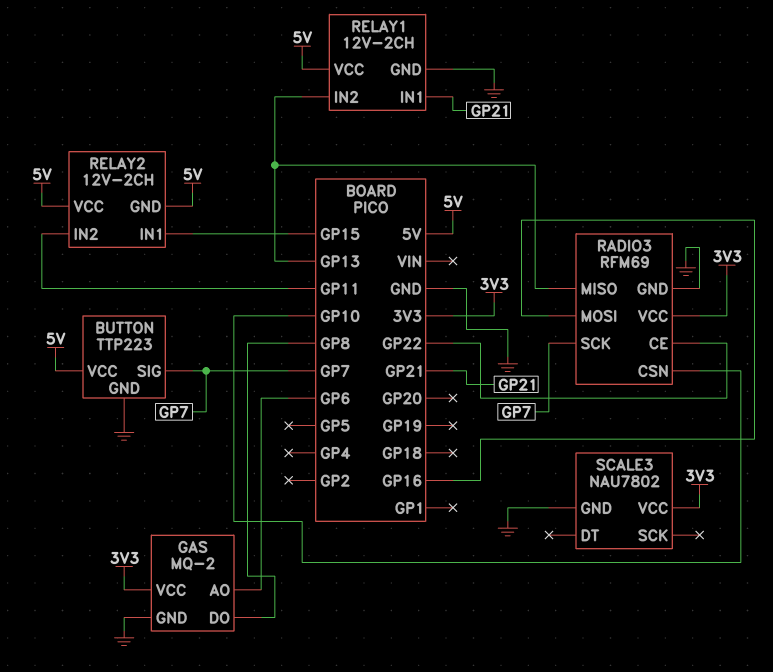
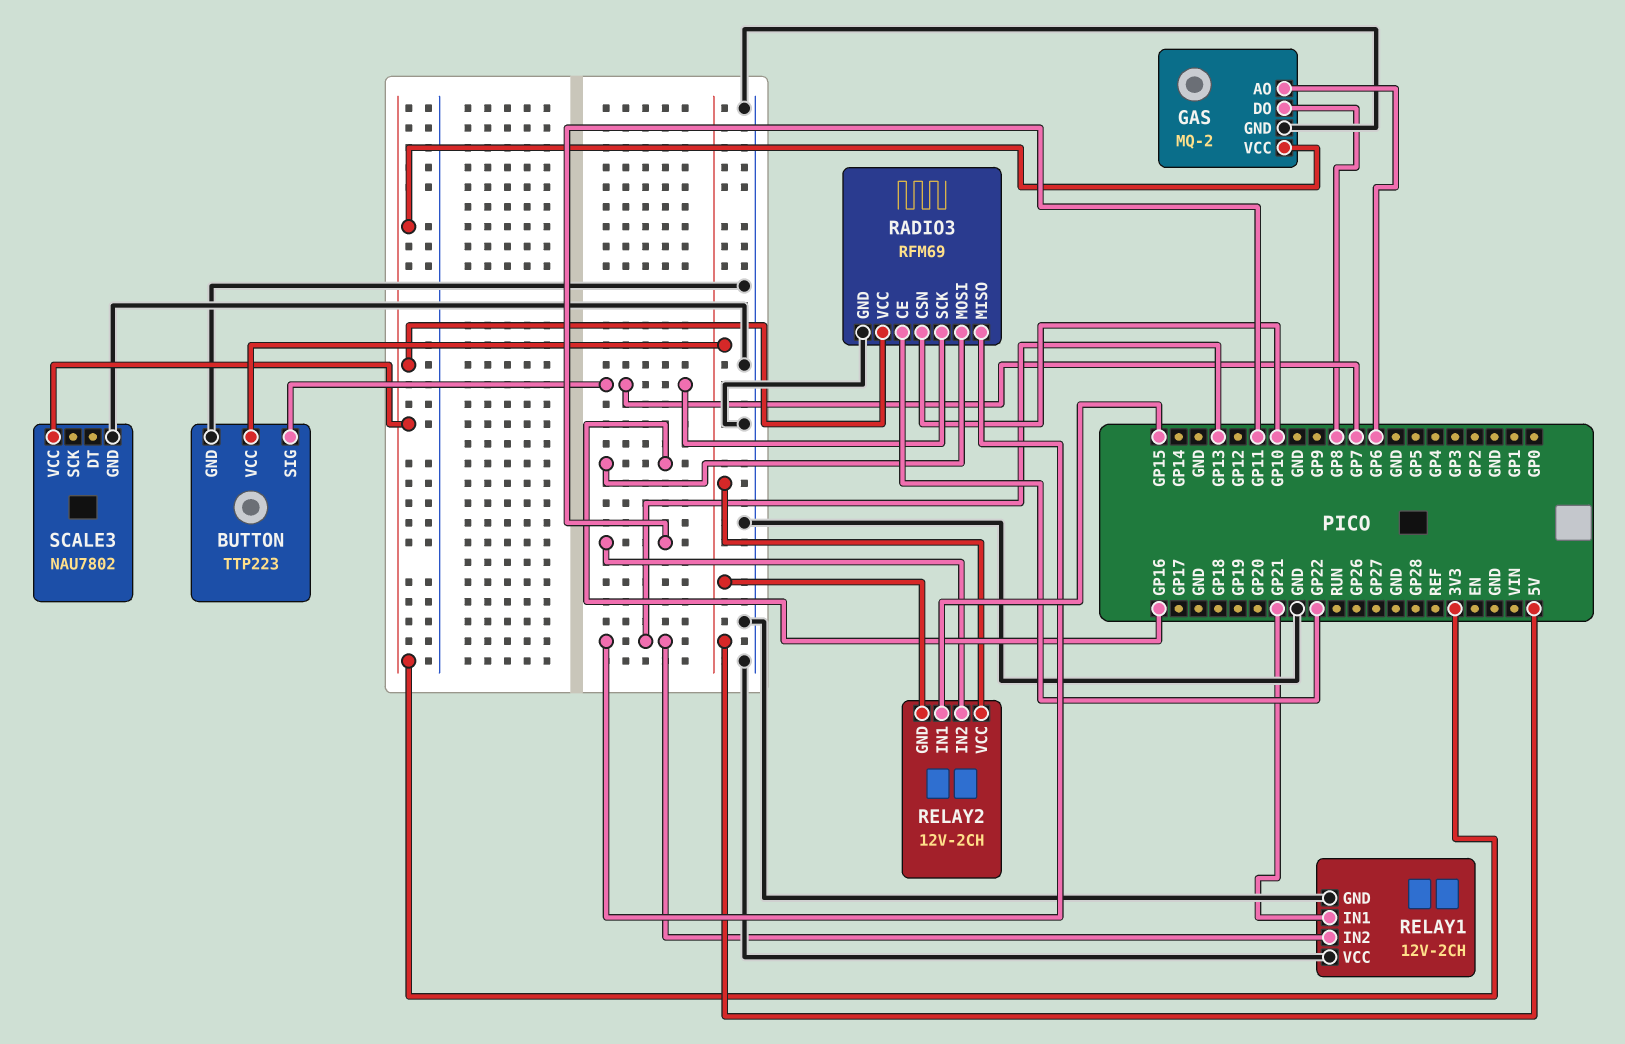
RELAY1 pin VCC: 5V -> GND

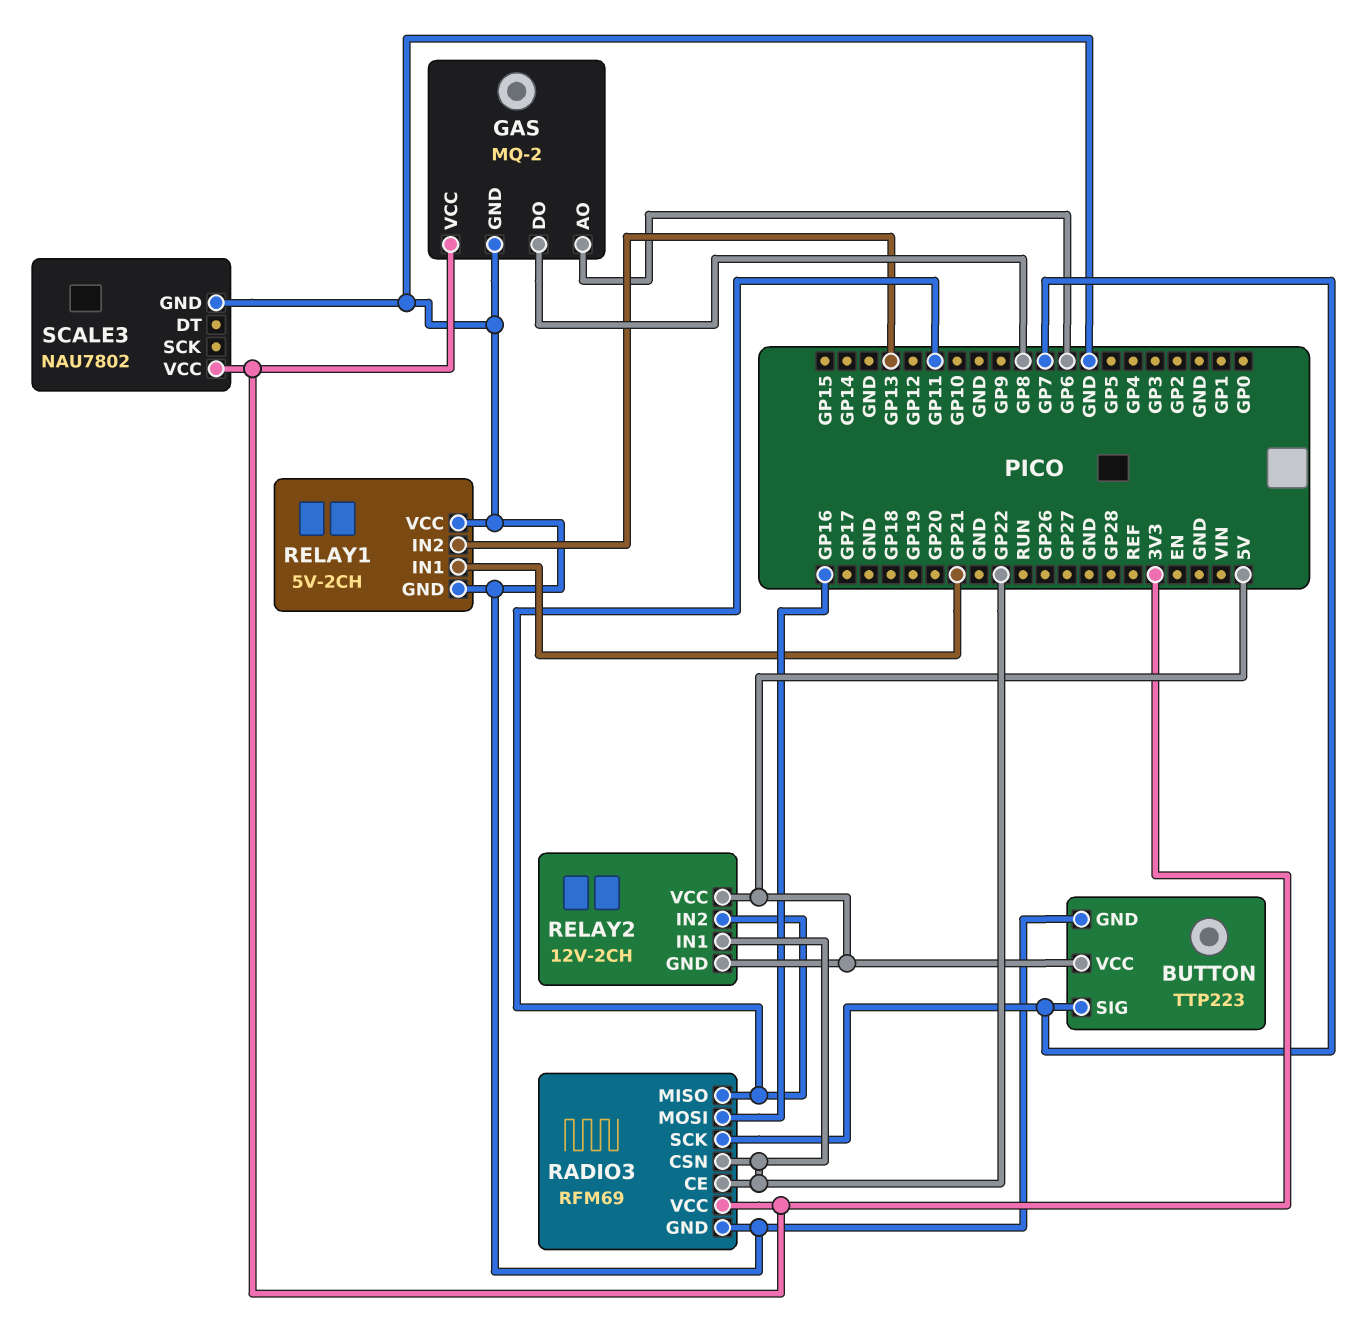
RADIO3 pin CSN: GP10 -> GP22
RADIO3 pin MISO: GP13 -> GP11
RELAY1: 12V-2CH -> 5V-2CH
RELAY2 pin IN1: GP15 -> GP22

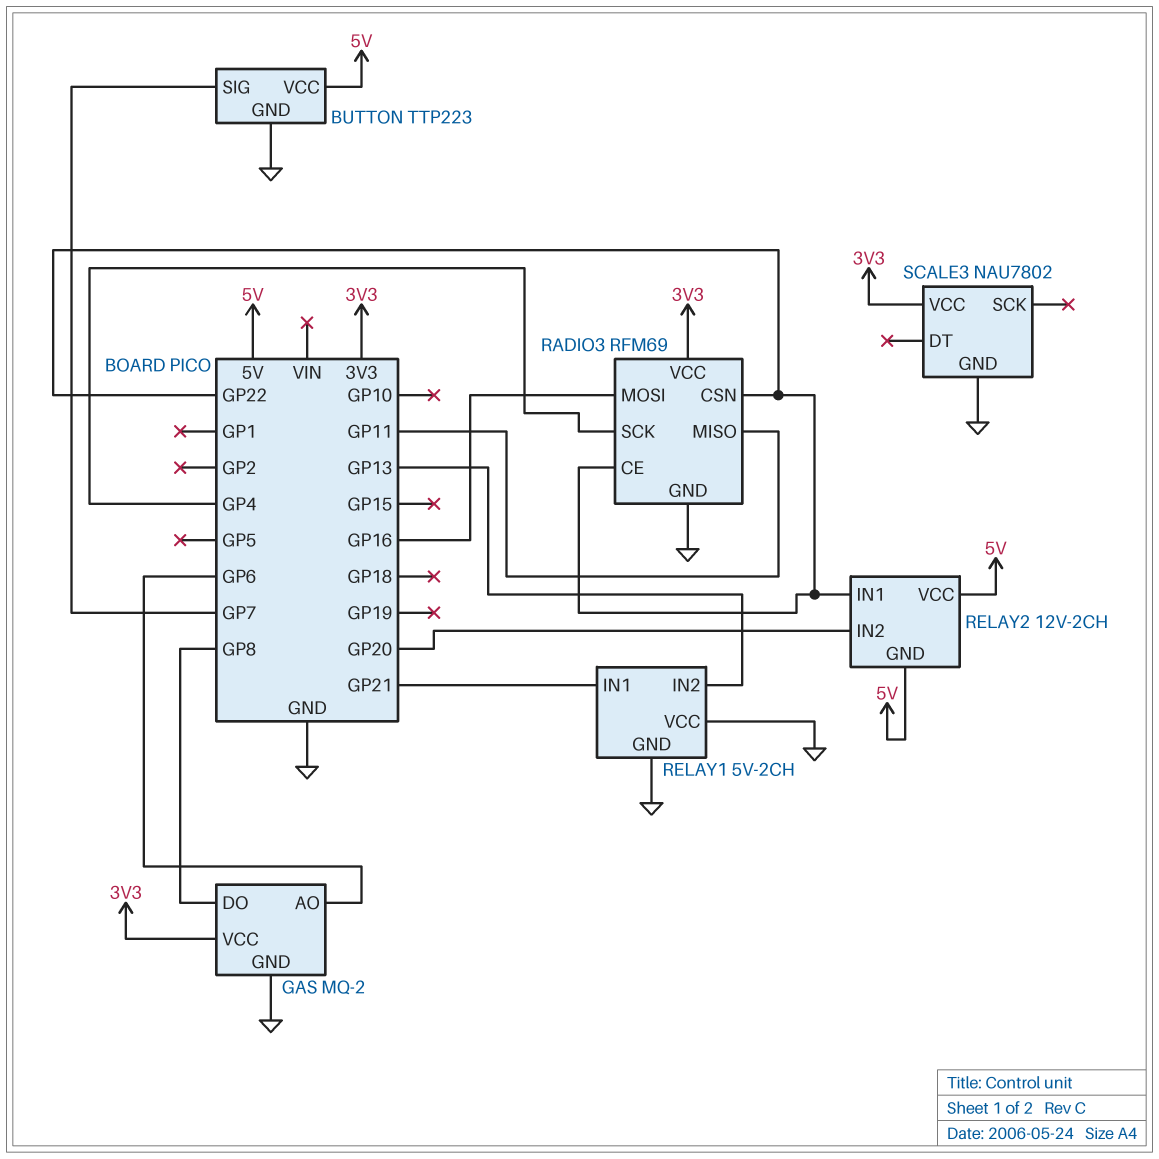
RADIO3 pin SCK: GP7 -> GP4
RELAY2 pin IN2: GP11 -> GP20

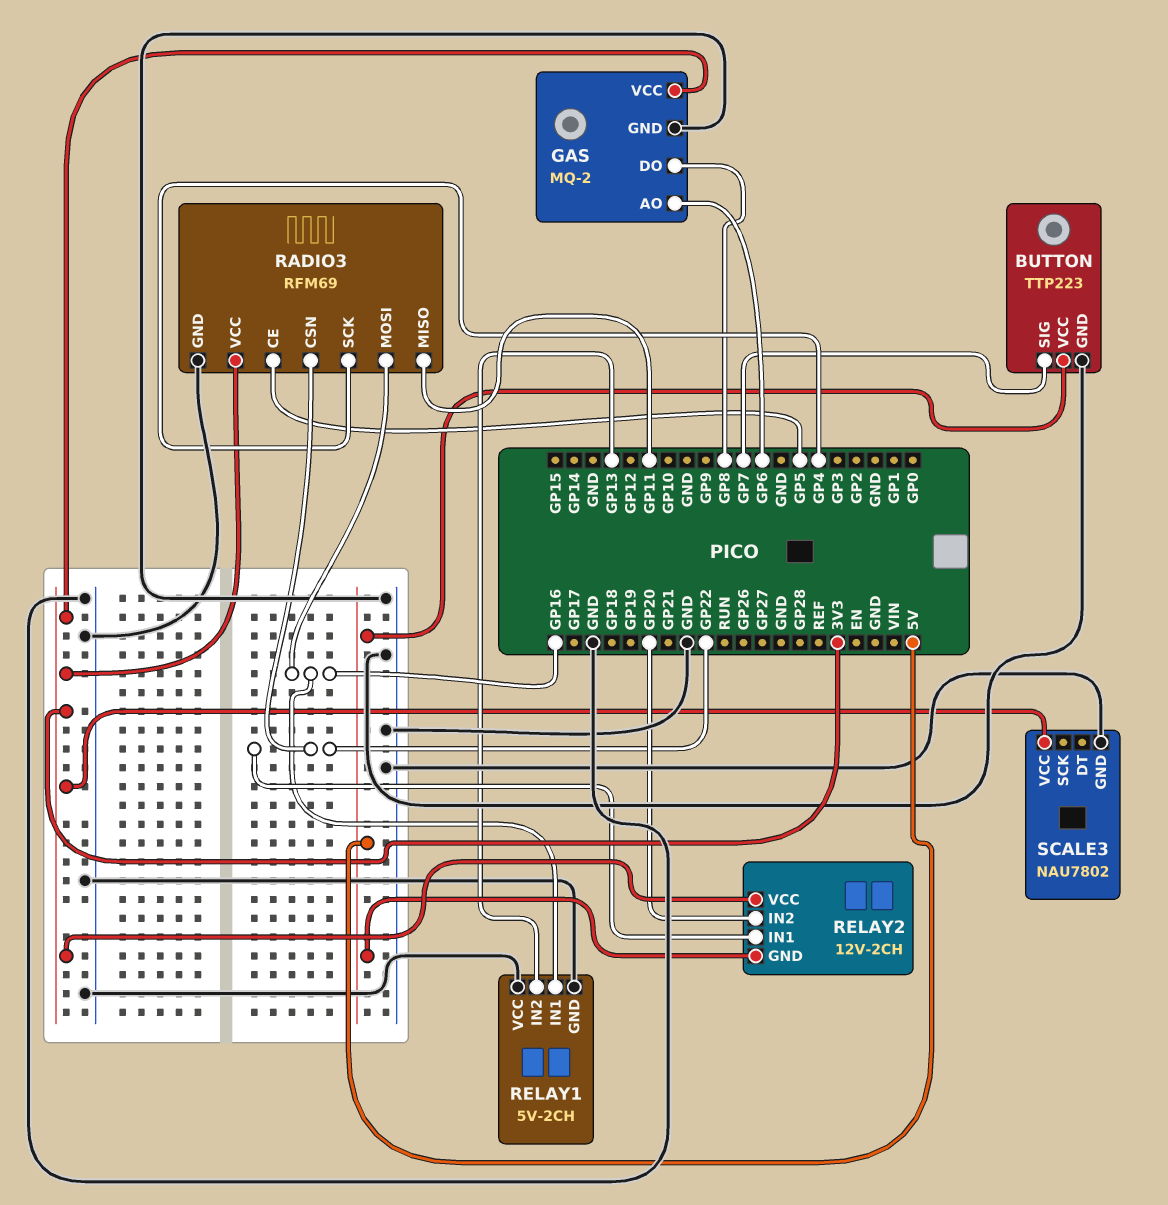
RADIO3 pin CE: GP22 -> GP5
RELAY1 pin IN1: GP21 -> GP16
RELAY2 pin VCC: 5V -> 3V3

